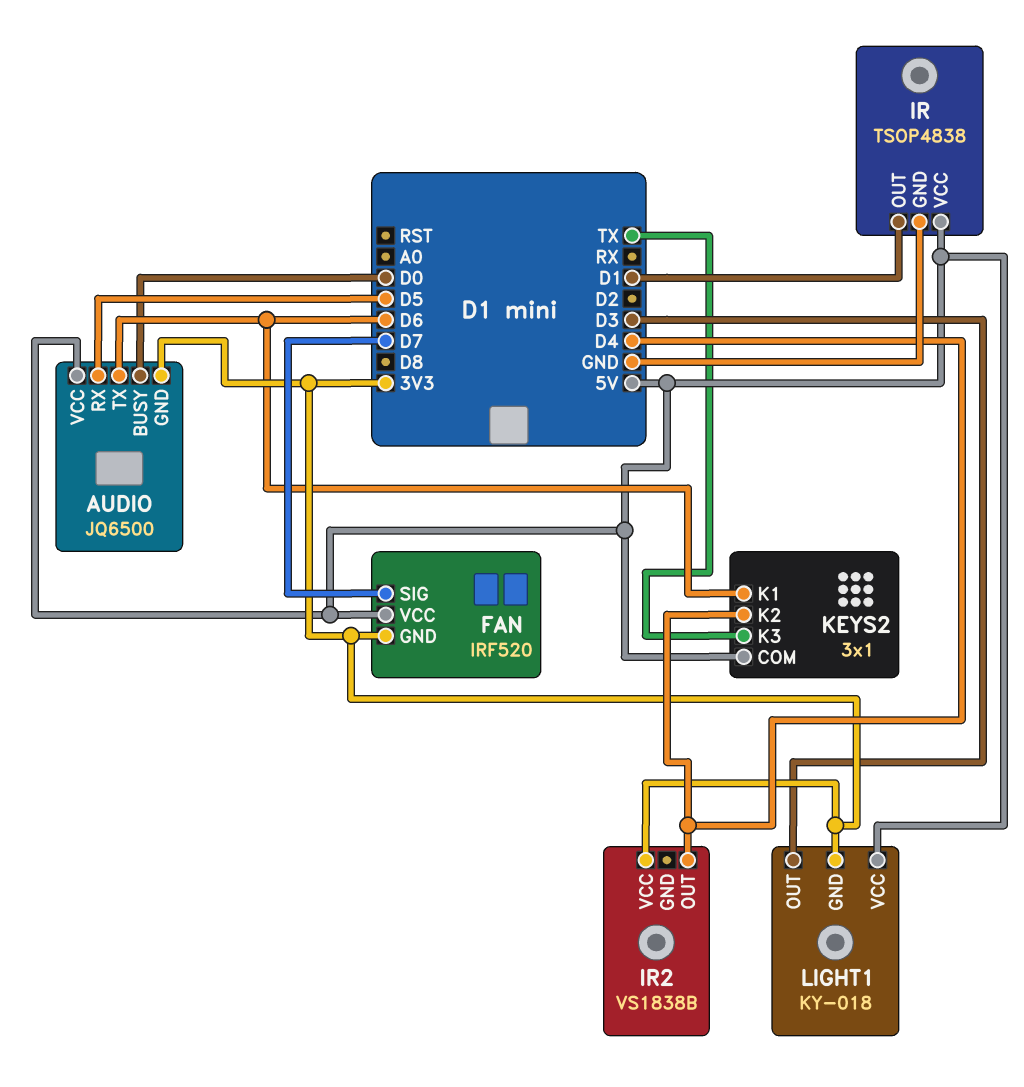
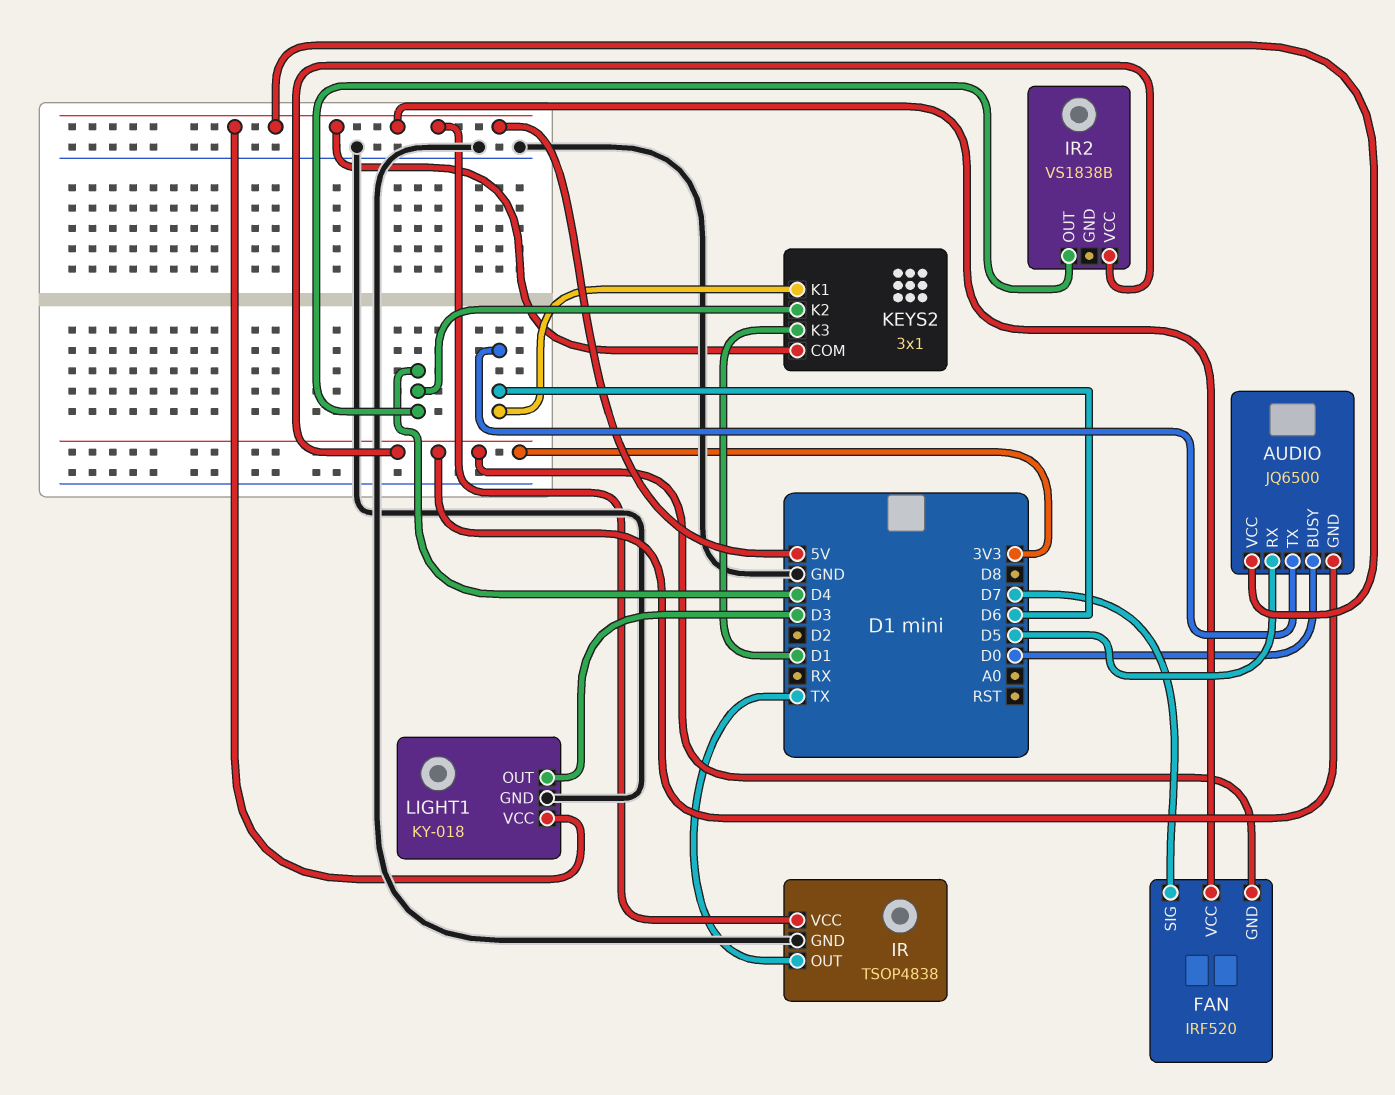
IR pin OUT: D1 -> TX
KEYS2 pin K3: TX -> D1
LIGHT1 pin GND: 3V3 -> GND

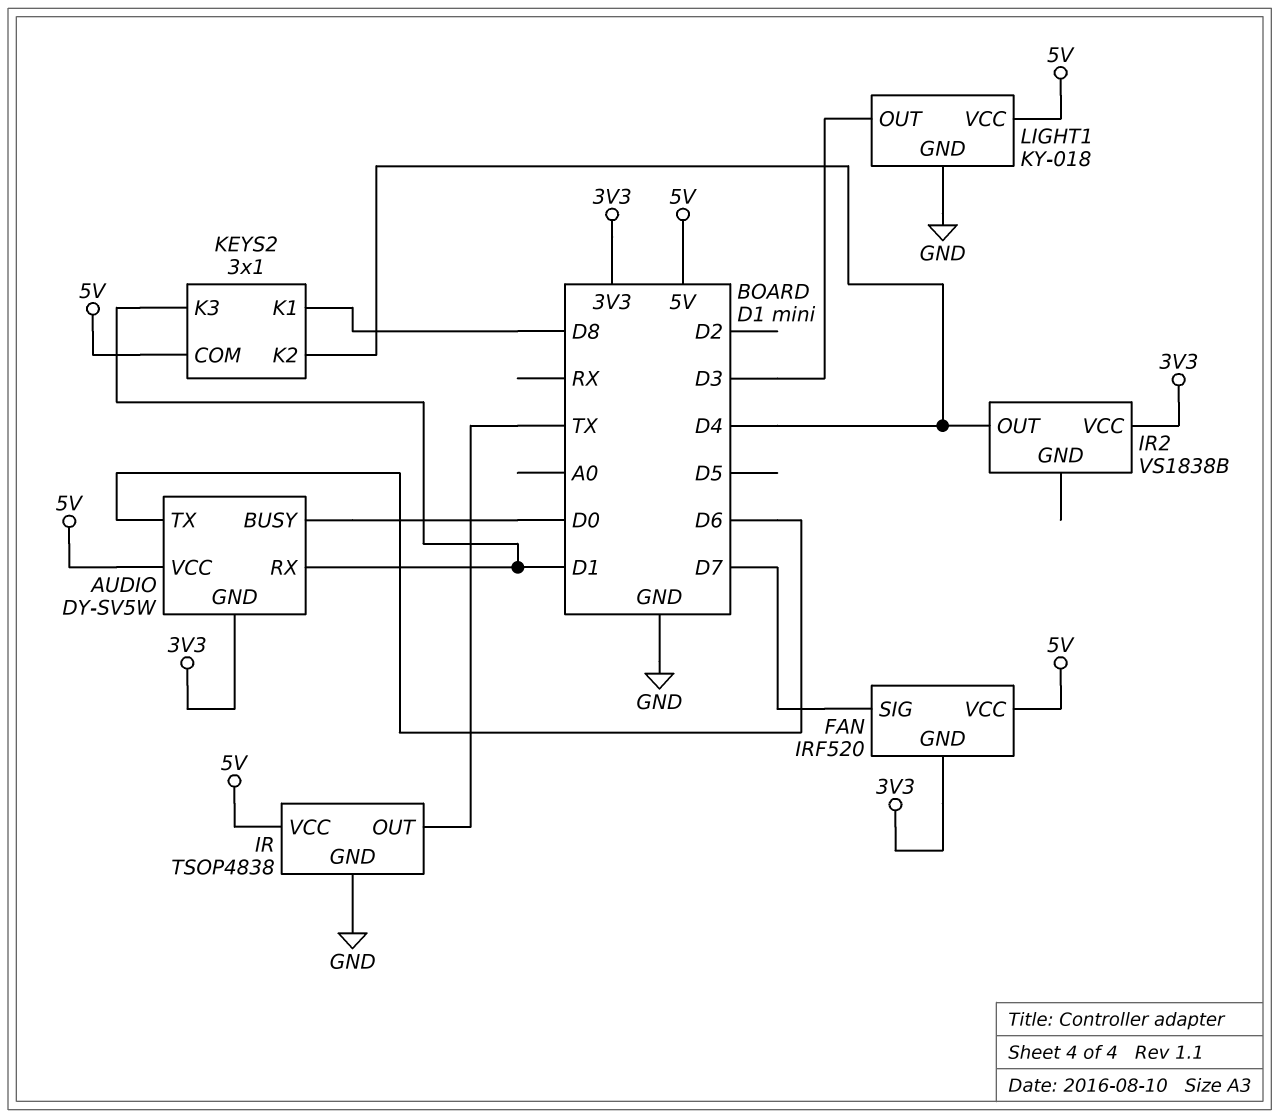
AUDIO: JQ6500 -> DY-SV5W
AUDIO pin RX: D5 -> D1
KEYS2 pin K1: D6 -> D8

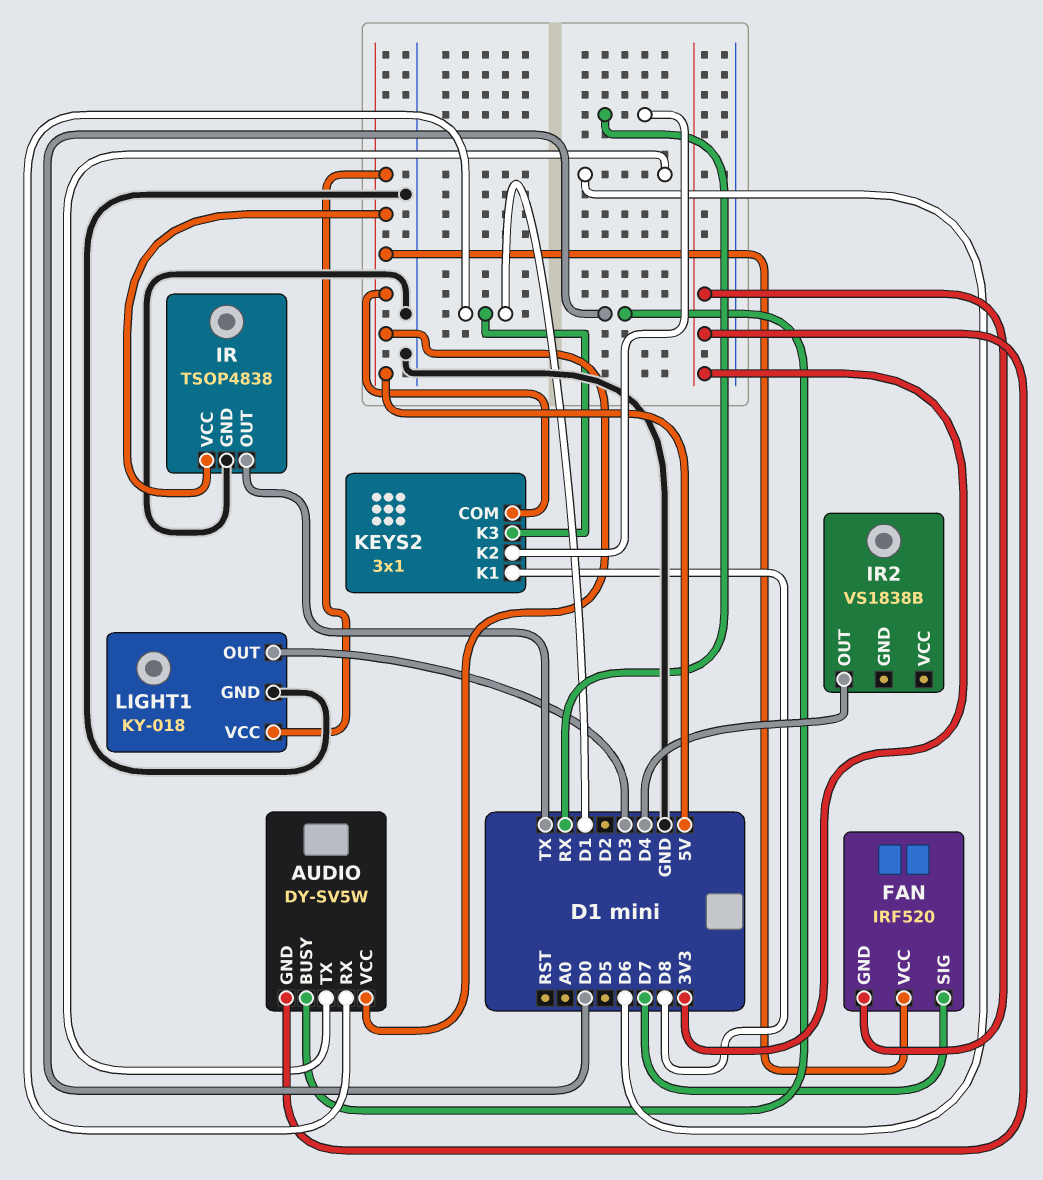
IR2 pin VCC: 3V3 -> none
KEYS2 pin K2: D4 -> RX

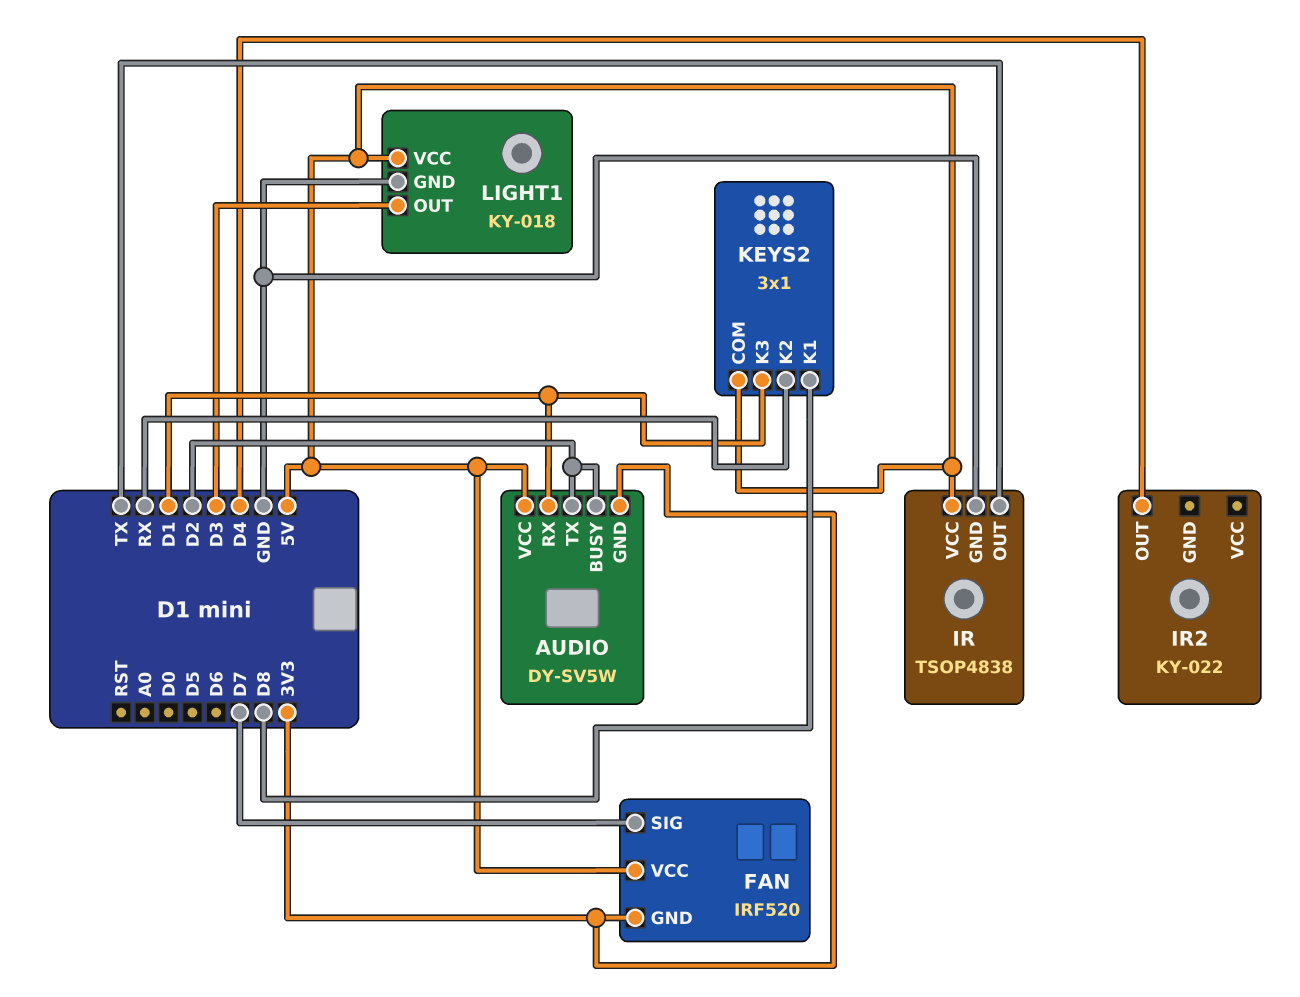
AUDIO pin BUSY: D0 -> D2
AUDIO pin TX: D6 -> D2
IR2: VS1838B -> KY-022

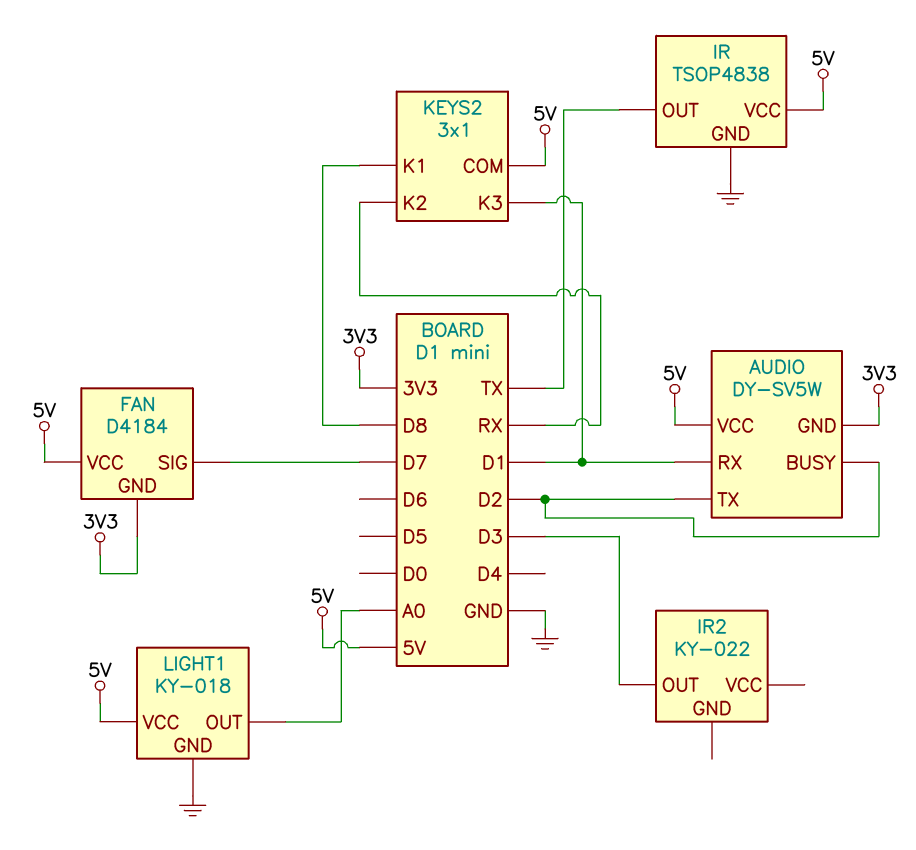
FAN: IRF520 -> D4184
IR2 pin OUT: D4 -> D3
LIGHT1 pin OUT: D3 -> A0

